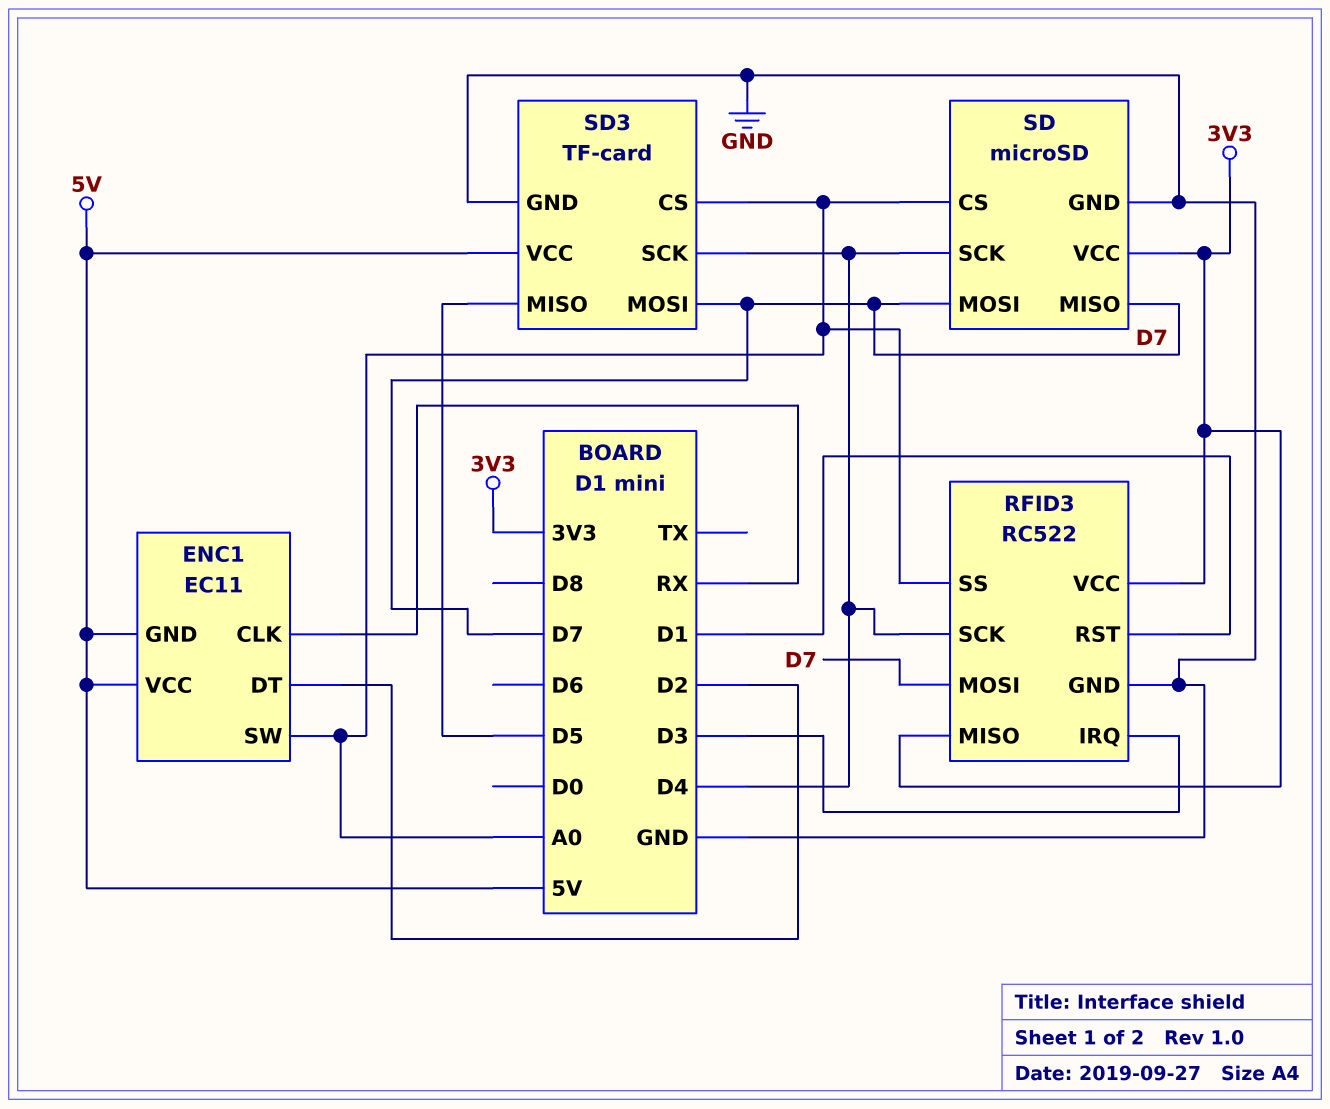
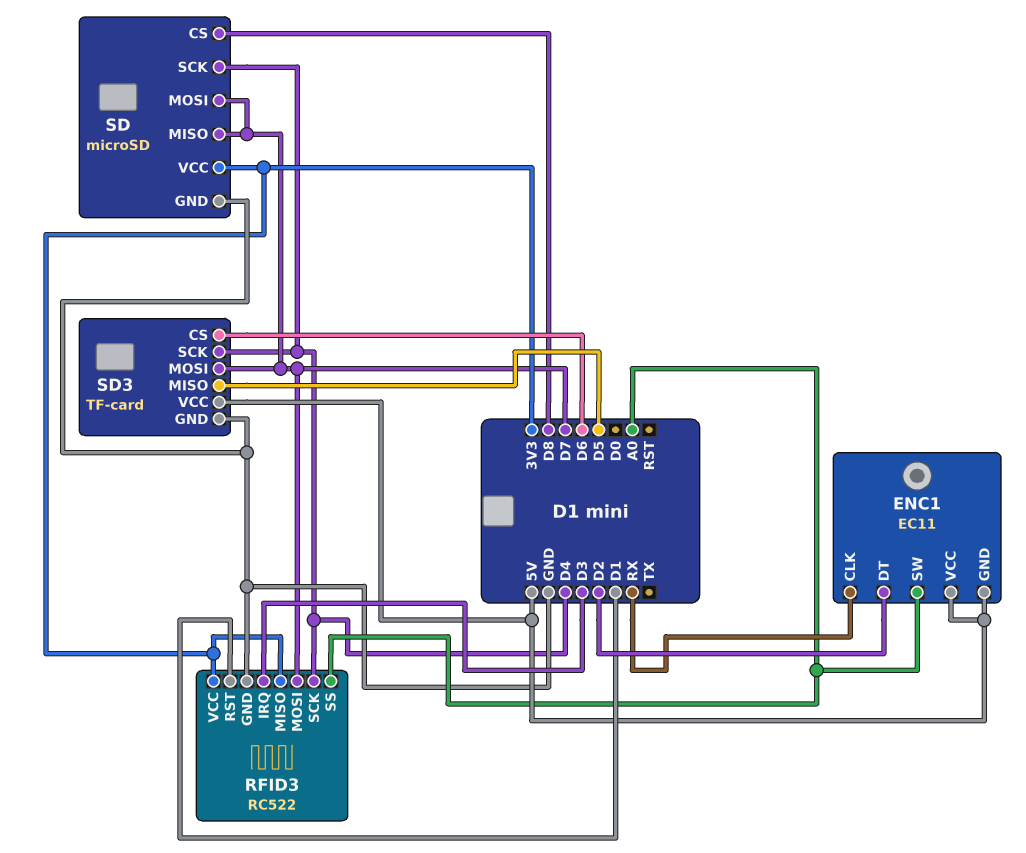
SD pin CS: A0 -> D8
SD3 pin CS: A0 -> D6

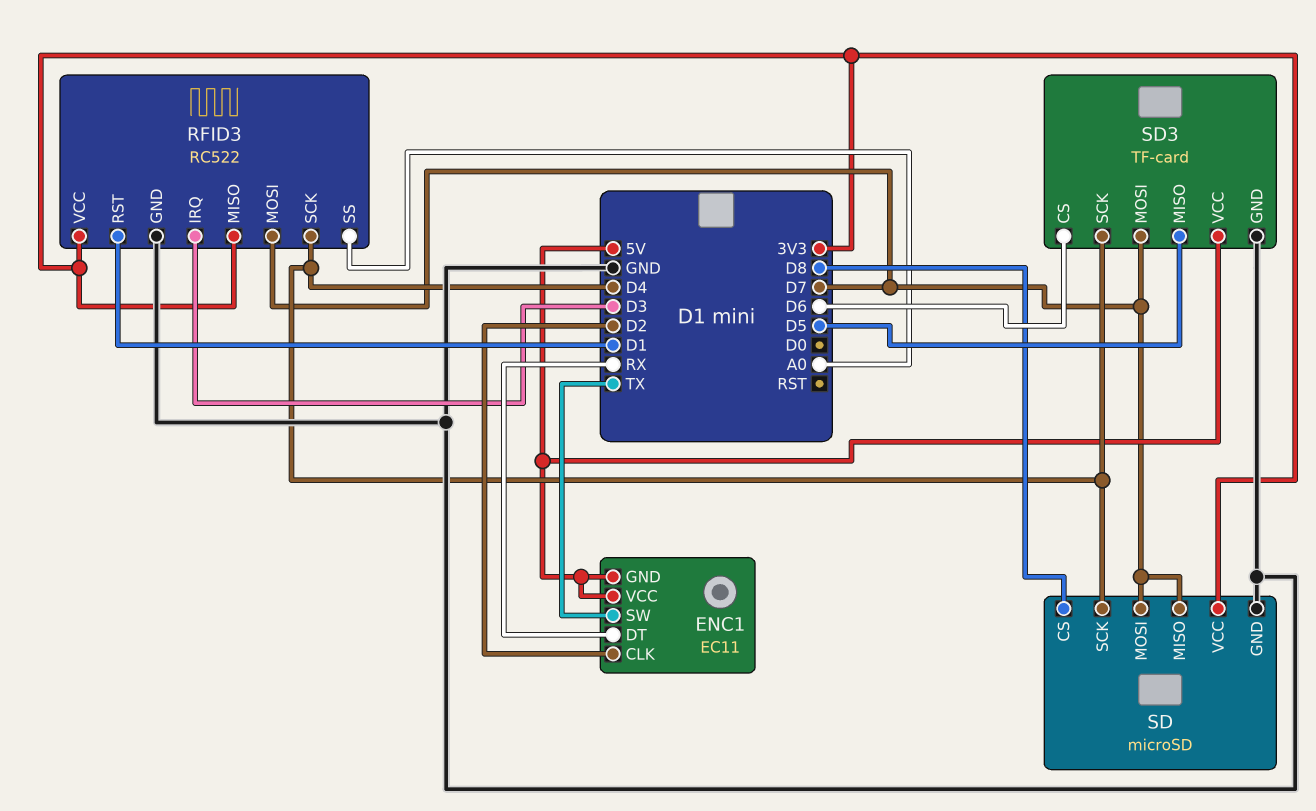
ENC1 pin CLK: RX -> D2
ENC1 pin DT: D2 -> RX
ENC1 pin SW: A0 -> TX

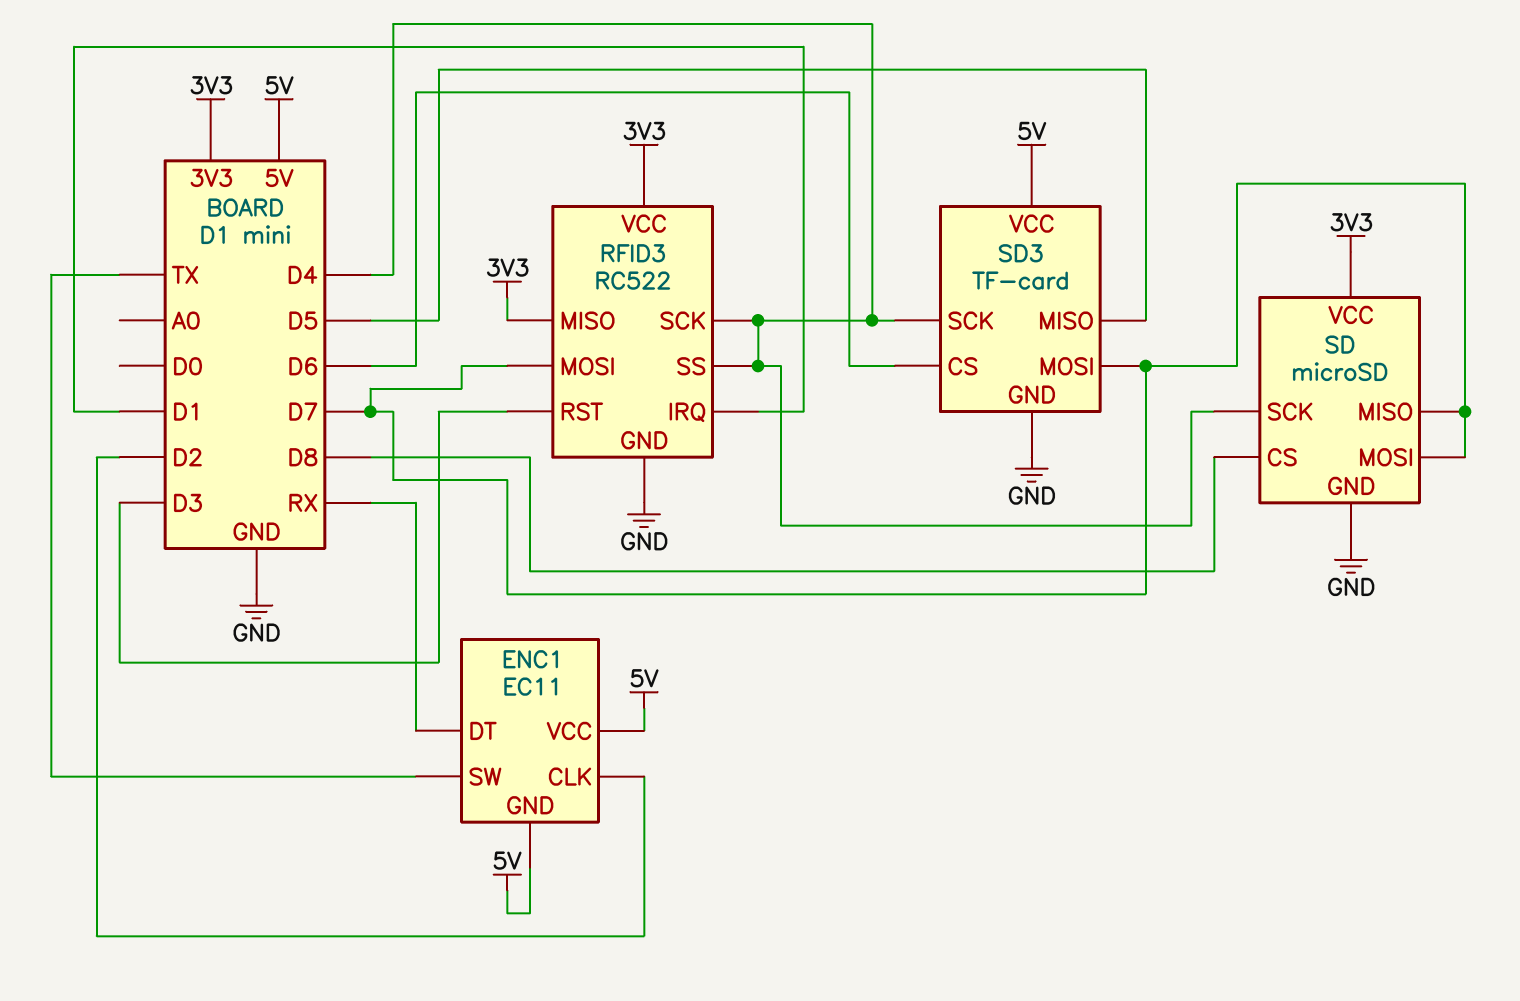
RFID3 pin IRQ: D3 -> D1
RFID3 pin RST: D1 -> D3
RFID3 pin SS: A0 -> D4

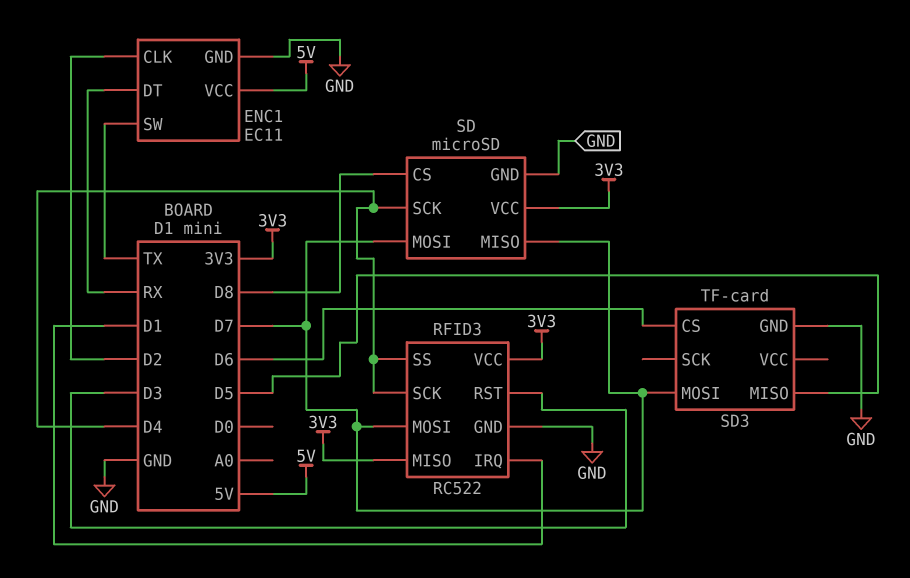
ENC1 pin GND: 5V -> GND
SD3 pin SCK: D4 -> none
SD3 pin VCC: 5V -> none

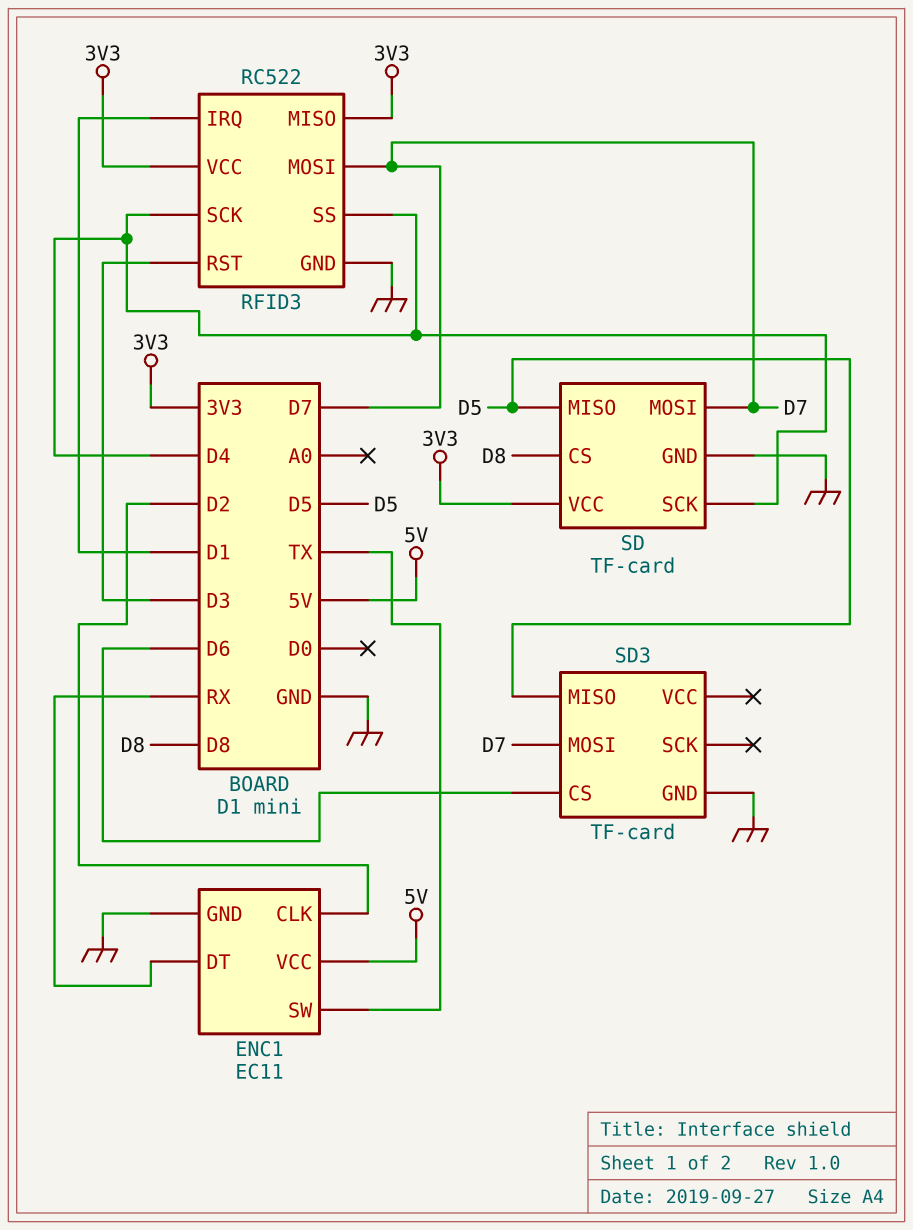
SD: microSD -> TF-card
SD pin MISO: D7 -> D5

